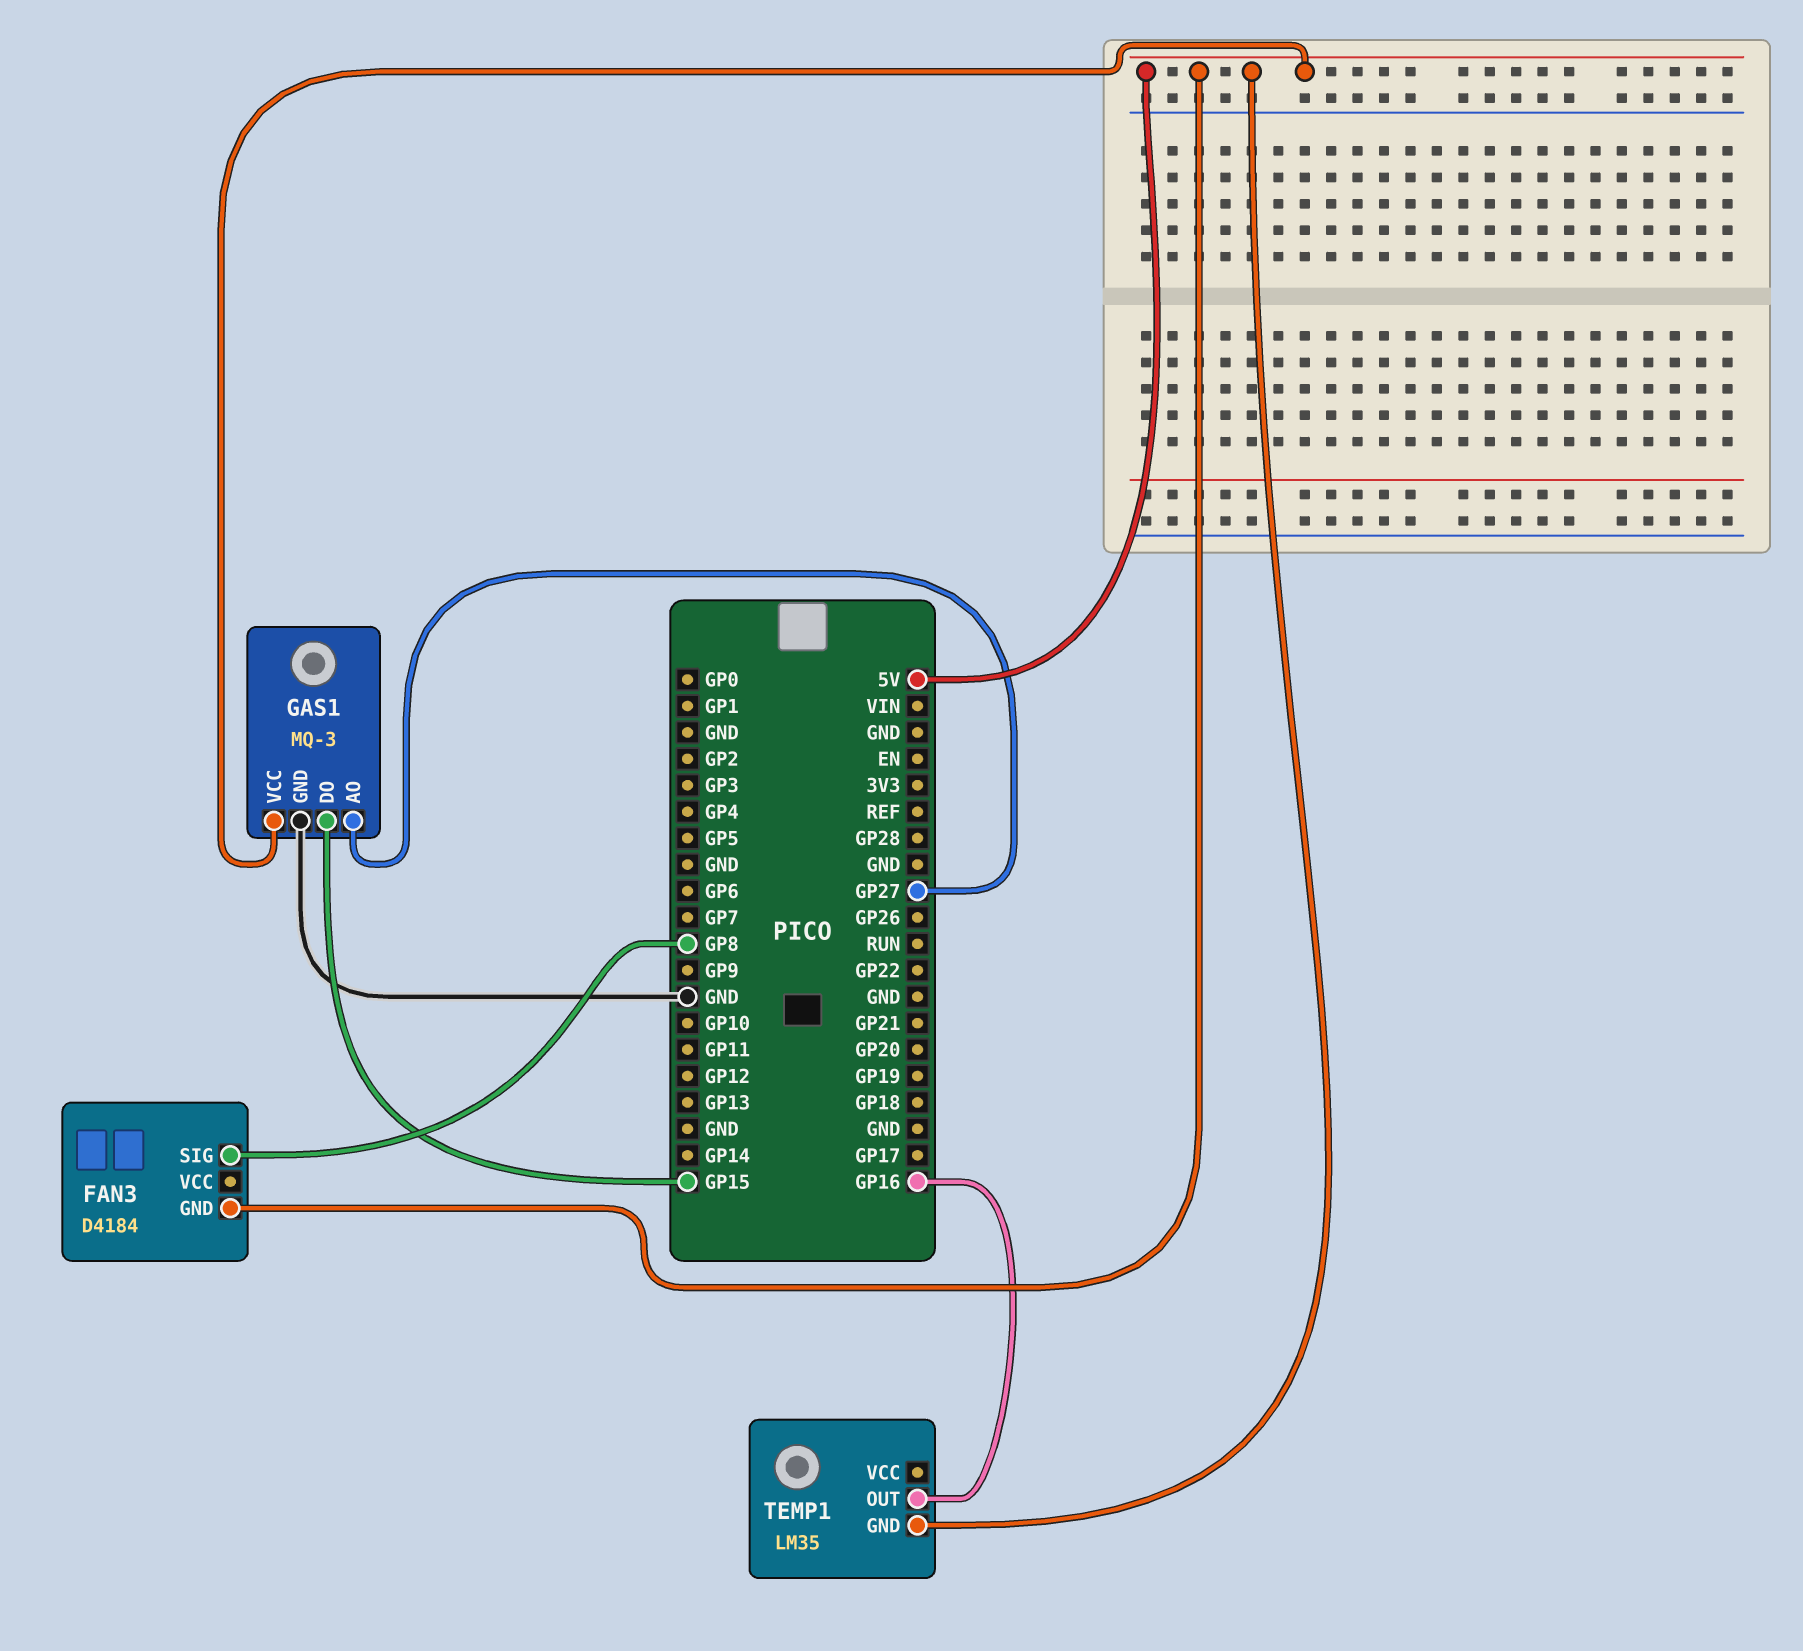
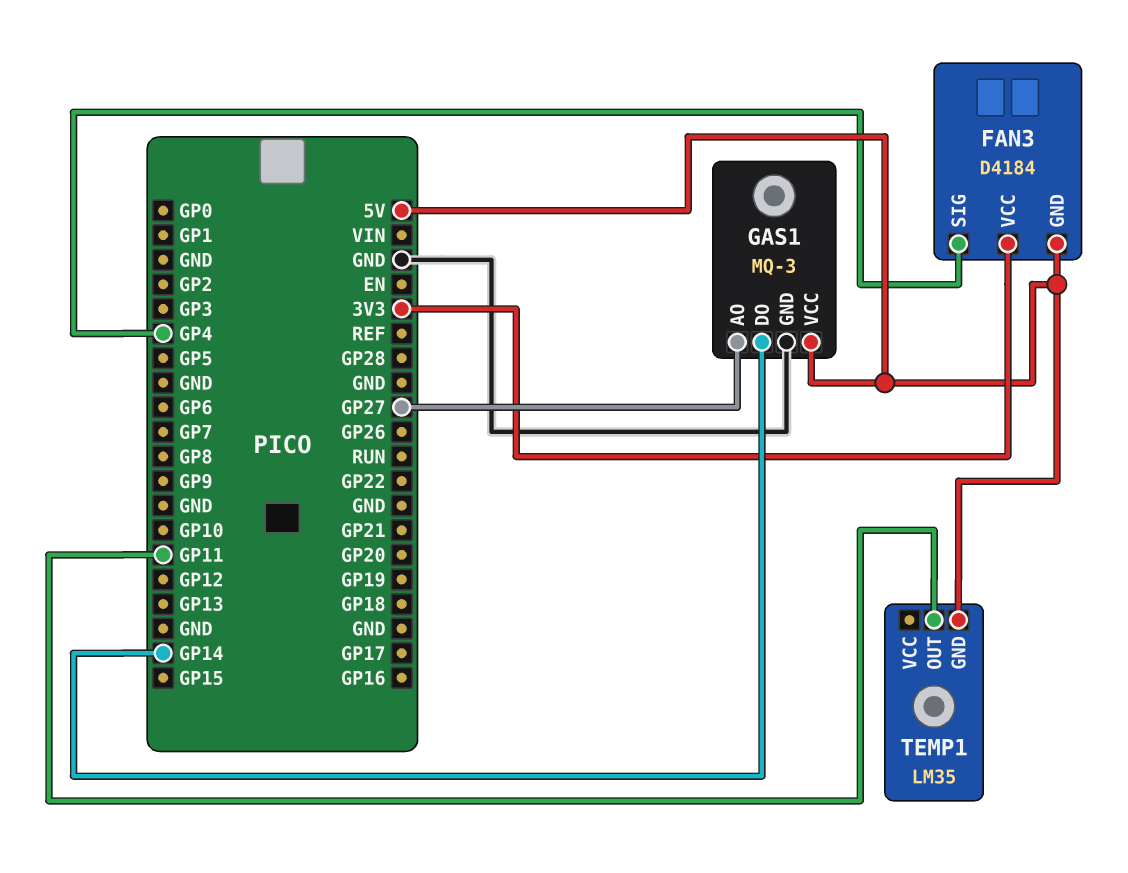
FAN3 pin SIG: GP8 -> GP4
FAN3 pin VCC: none -> 3V3
GAS1 pin DO: GP15 -> GP14
TEMP1 pin OUT: GP16 -> GP11

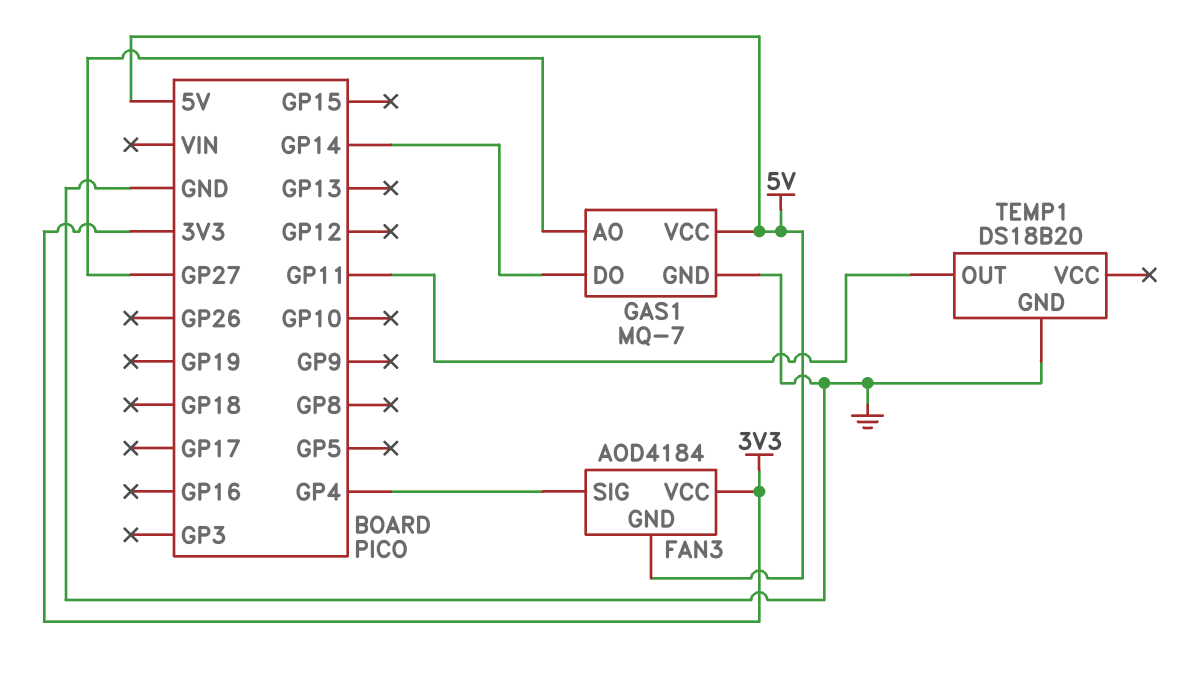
FAN3: D4184 -> AOD4184
GAS1: MQ-3 -> MQ-7
TEMP1: LM35 -> DS18B20
TEMP1 pin GND: 5V -> GND

